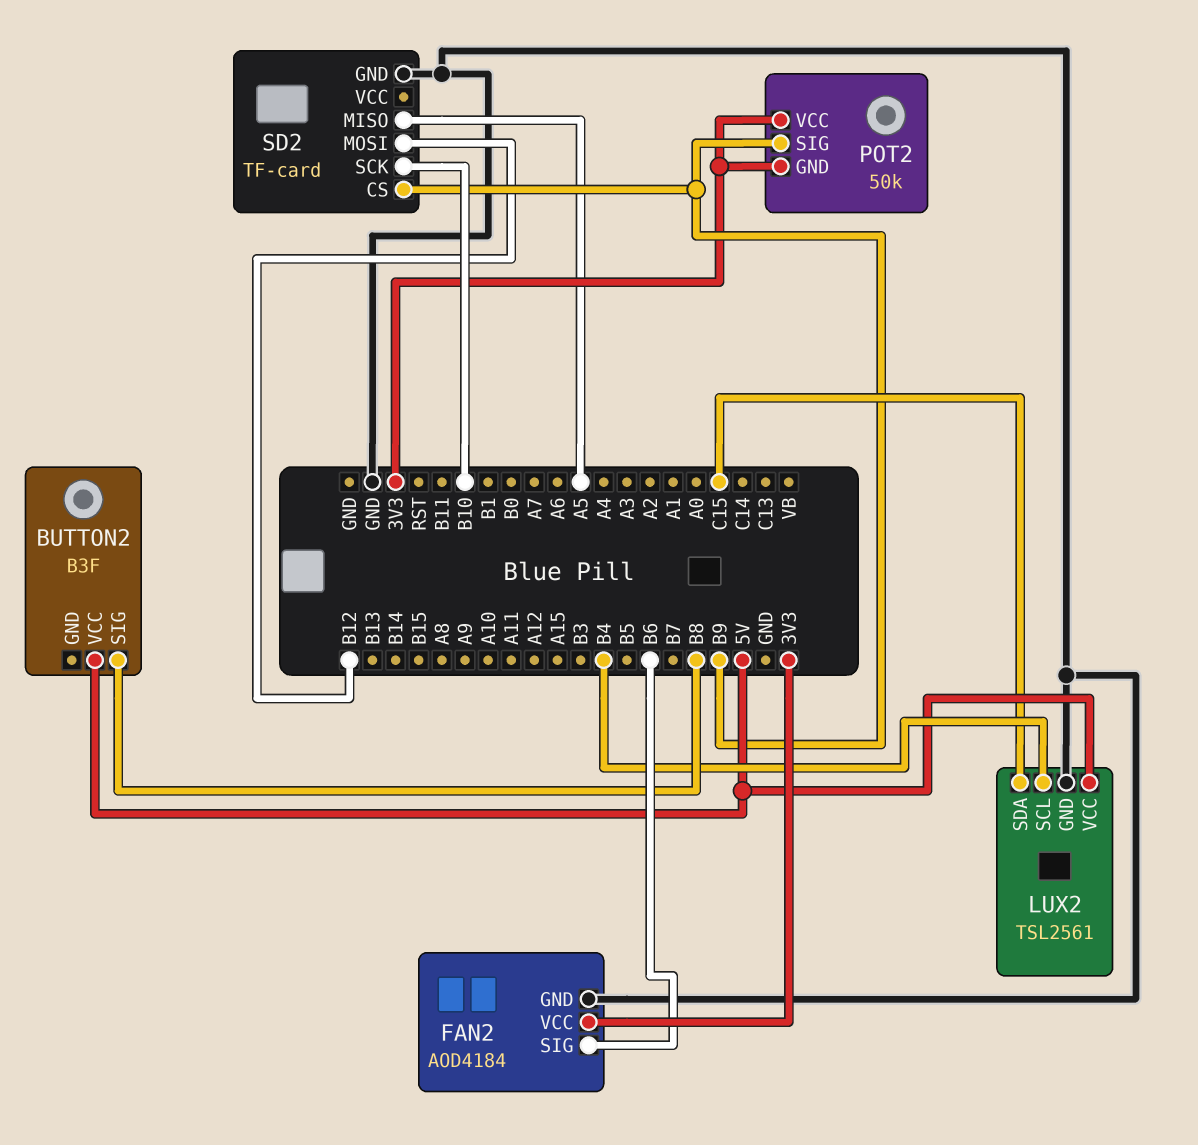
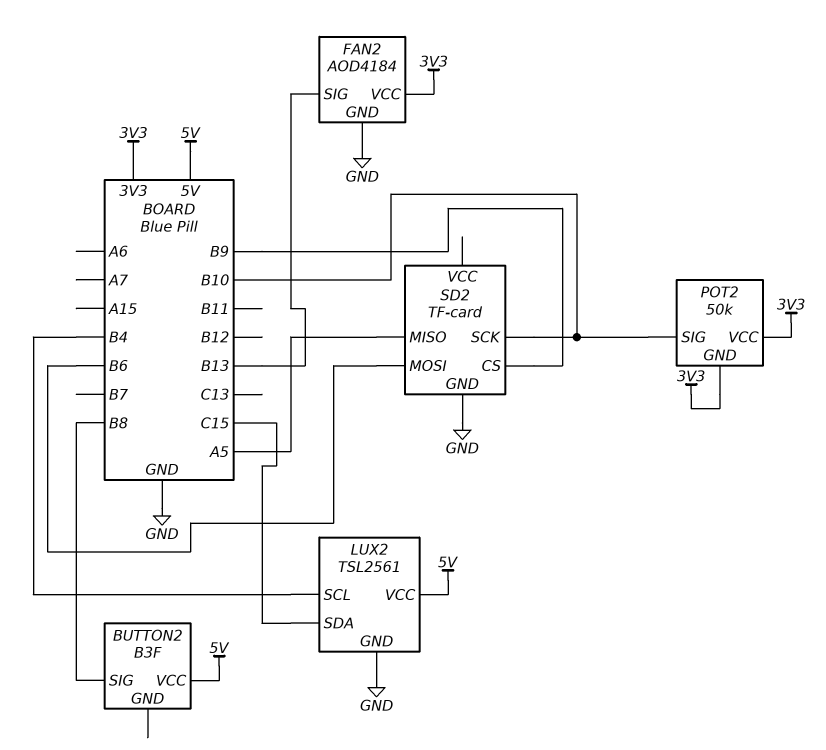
FAN2 pin SIG: B6 -> B13
POT2 pin SIG: B9 -> B10
SD2 pin MOSI: B12 -> B6

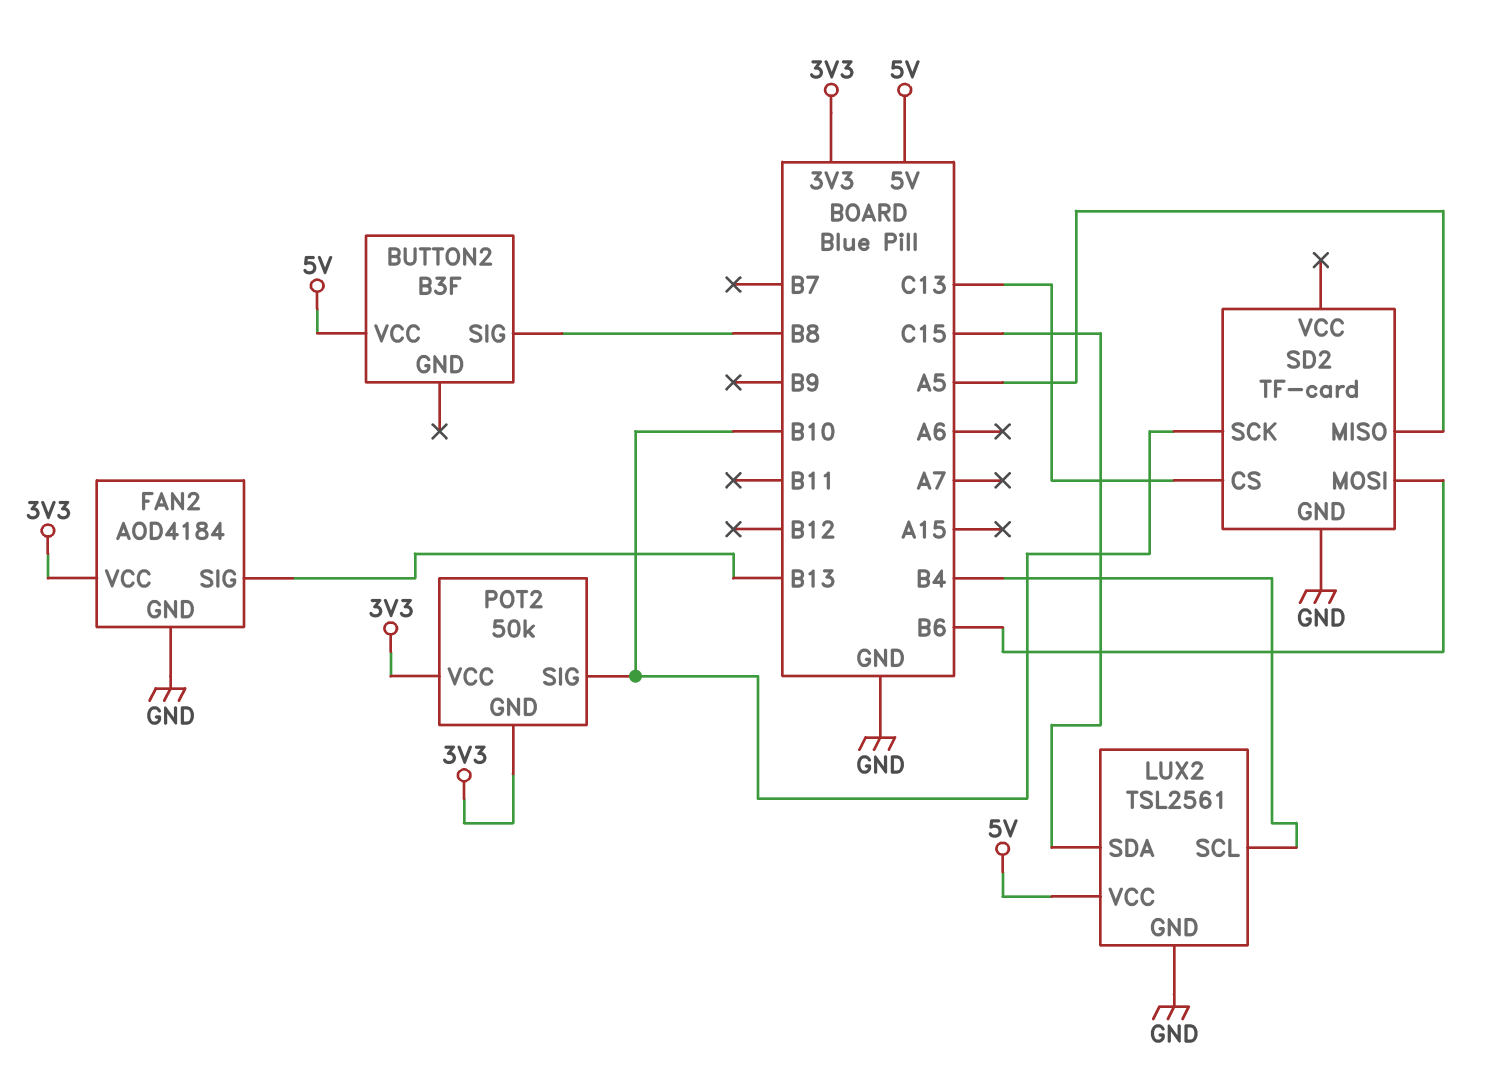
SD2 pin CS: B9 -> C13

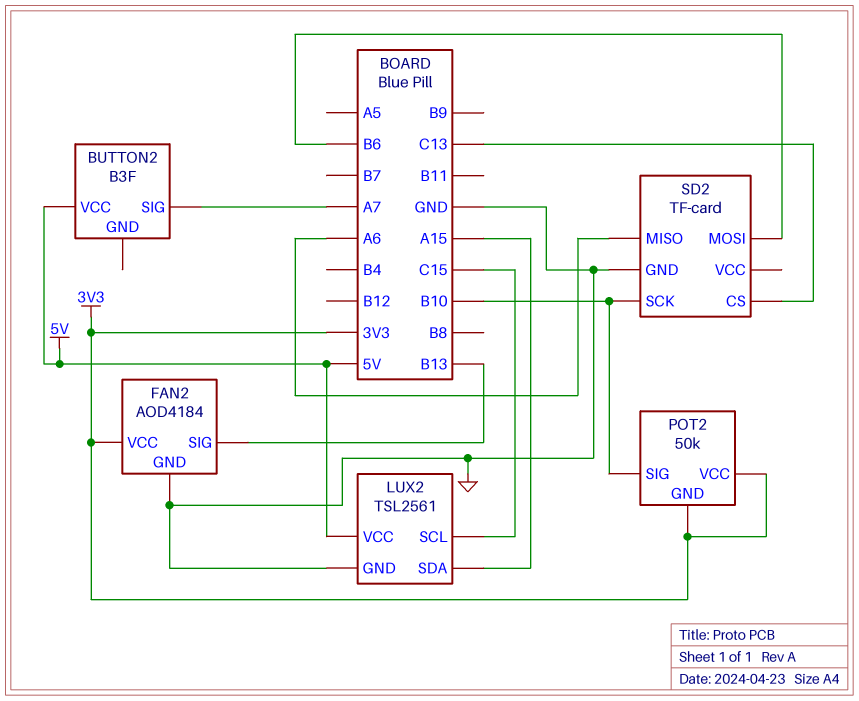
BUTTON2 pin SIG: B8 -> A7
LUX2 pin SCL: B4 -> C15
LUX2 pin SDA: C15 -> A15
SD2 pin MISO: A5 -> A6

